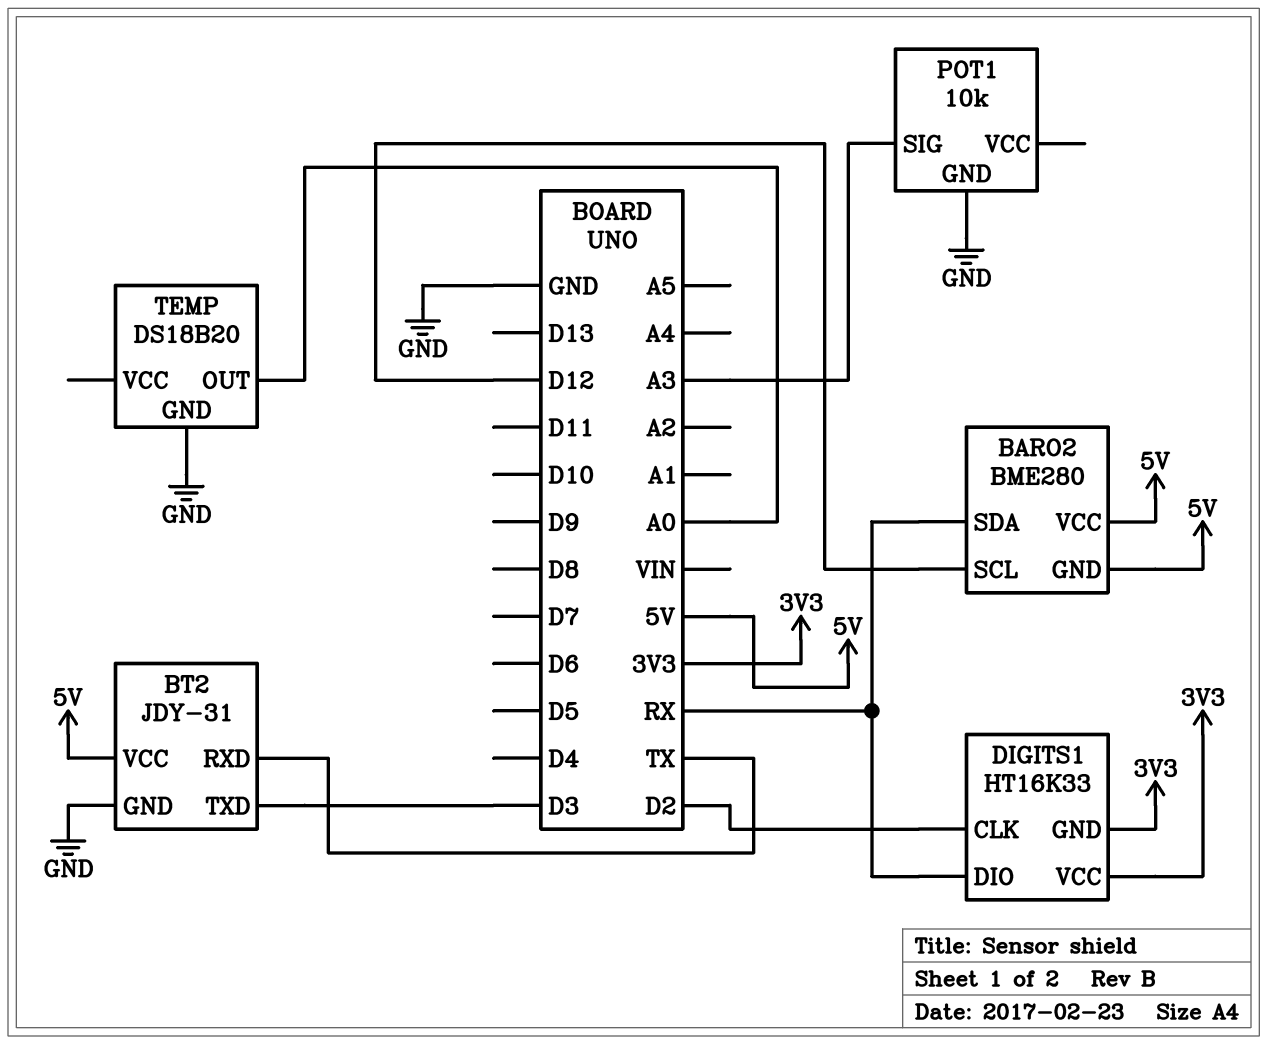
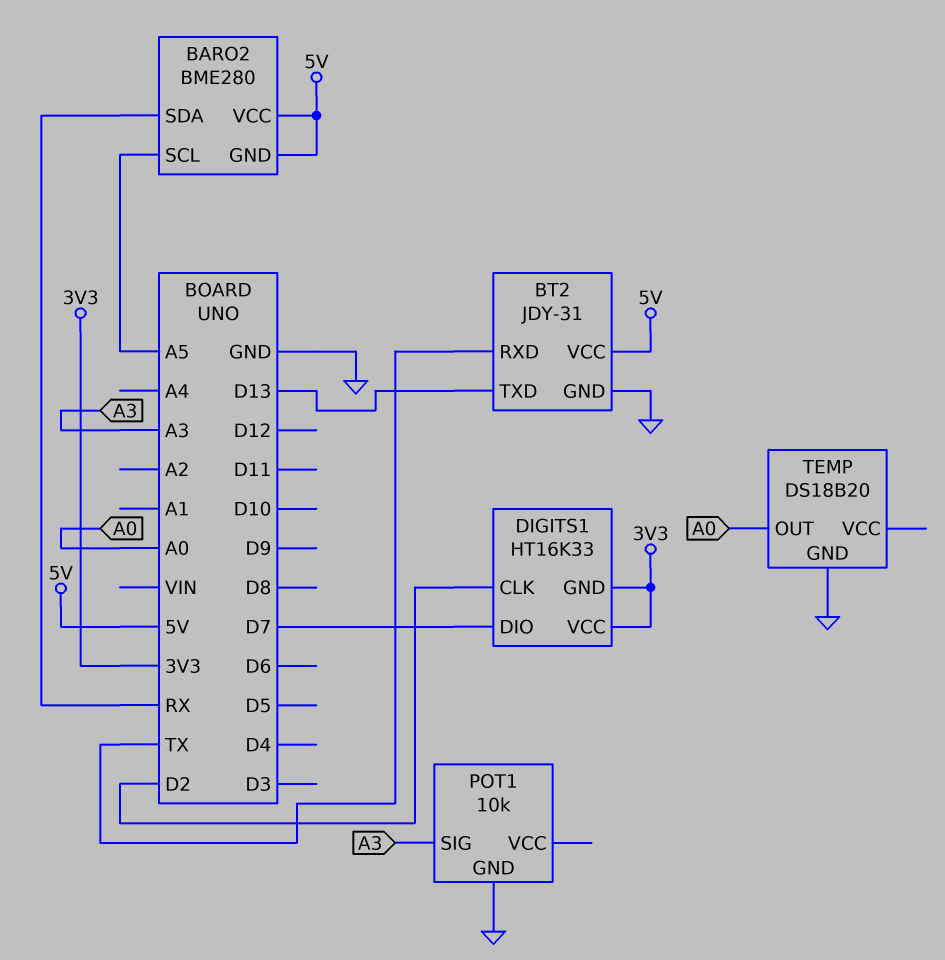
BARO2 pin SCL: D12 -> A5
BT2 pin TXD: D3 -> D13
DIGITS1 pin DIO: RX -> D7

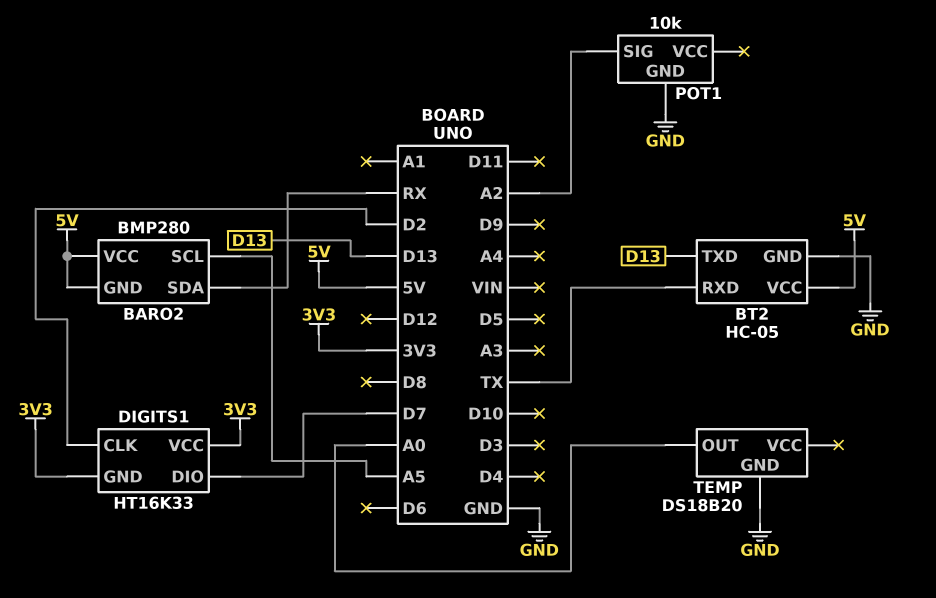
BARO2: BME280 -> BMP280
BT2: JDY-31 -> HC-05
POT1 pin SIG: A3 -> A2

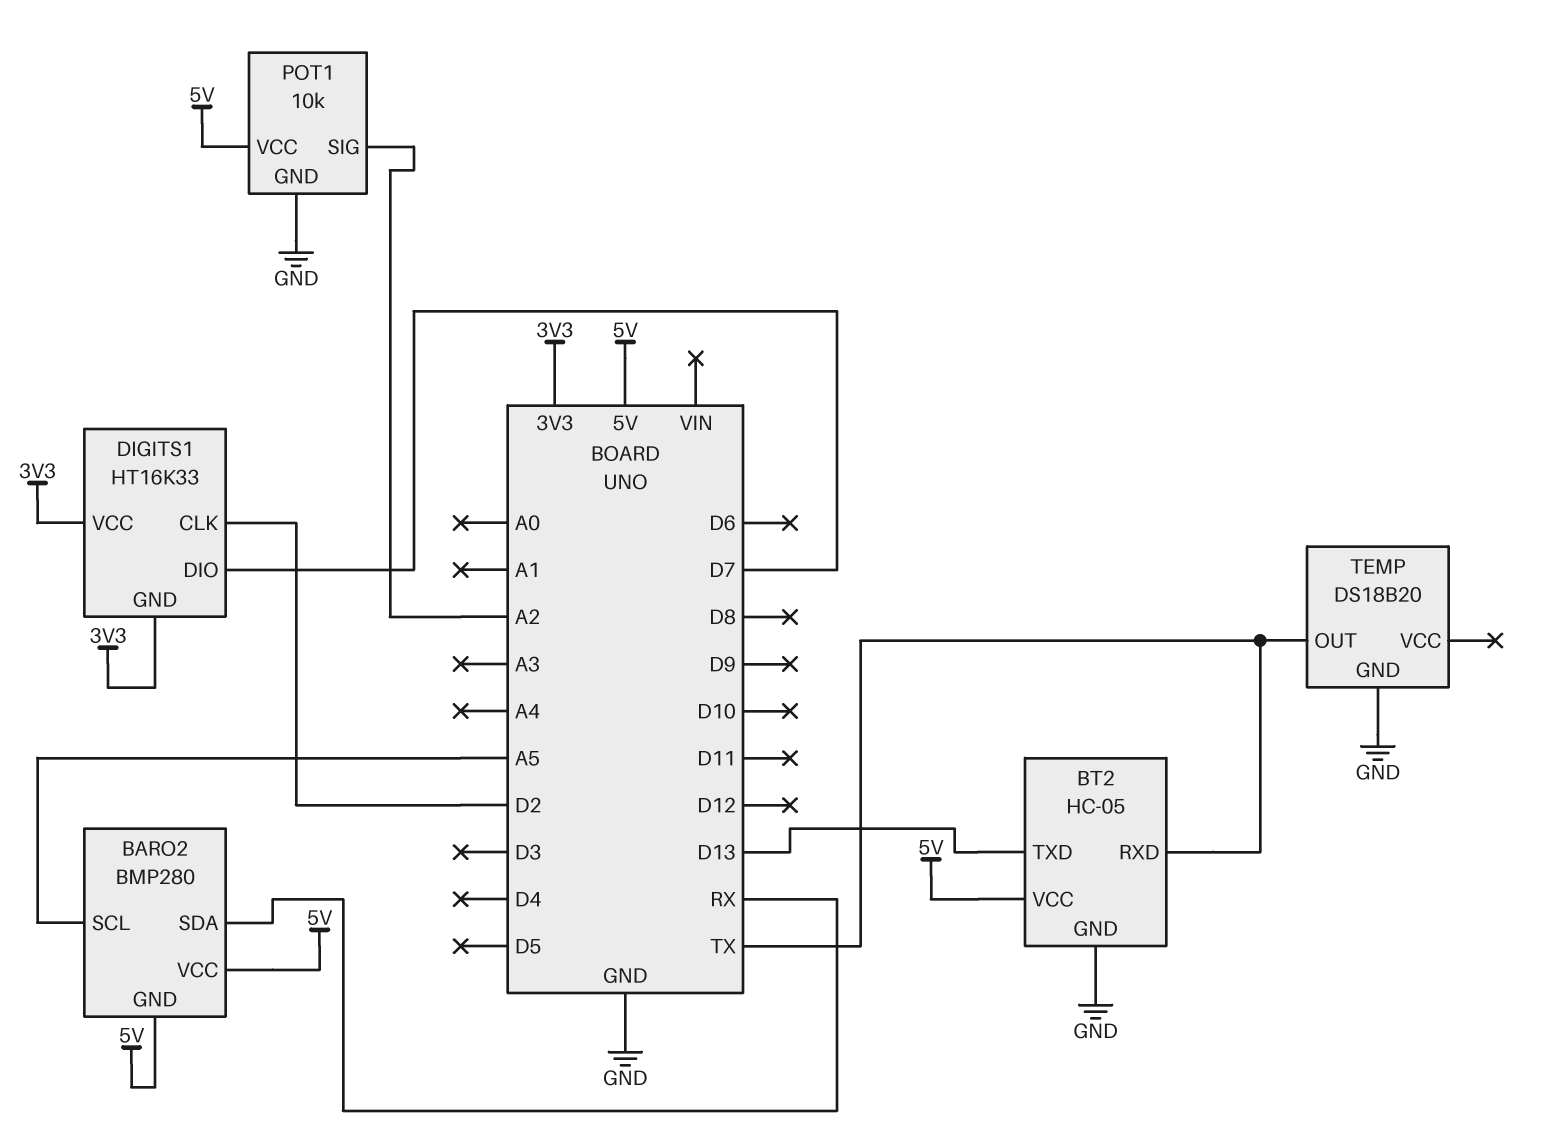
POT1 pin VCC: none -> 5V
TEMP pin OUT: A0 -> TX

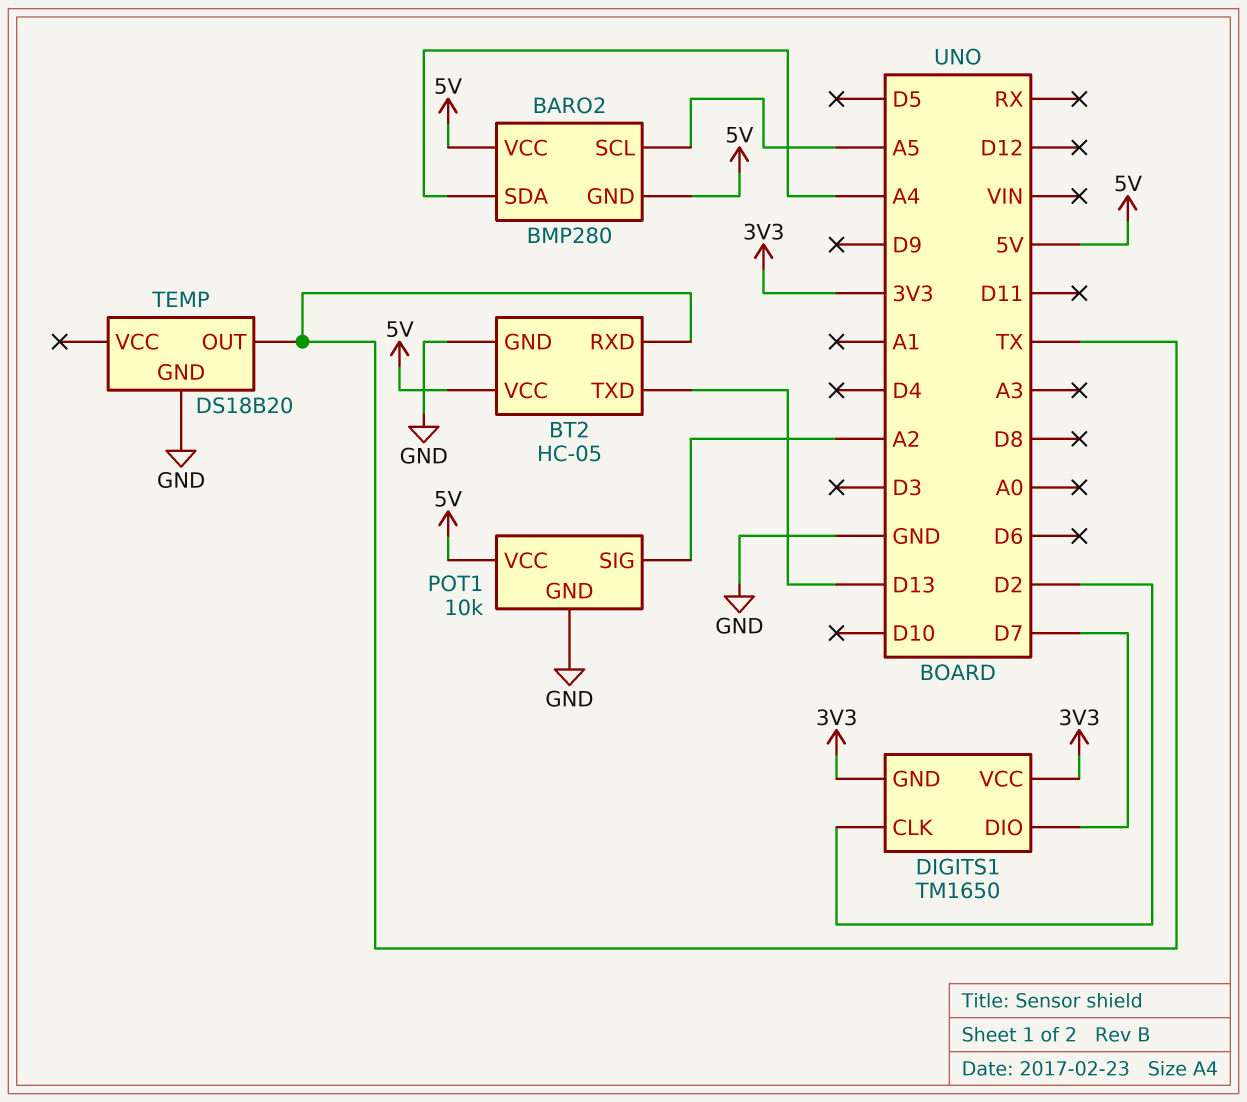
BARO2 pin SDA: RX -> A4
DIGITS1: HT16K33 -> TM1650

